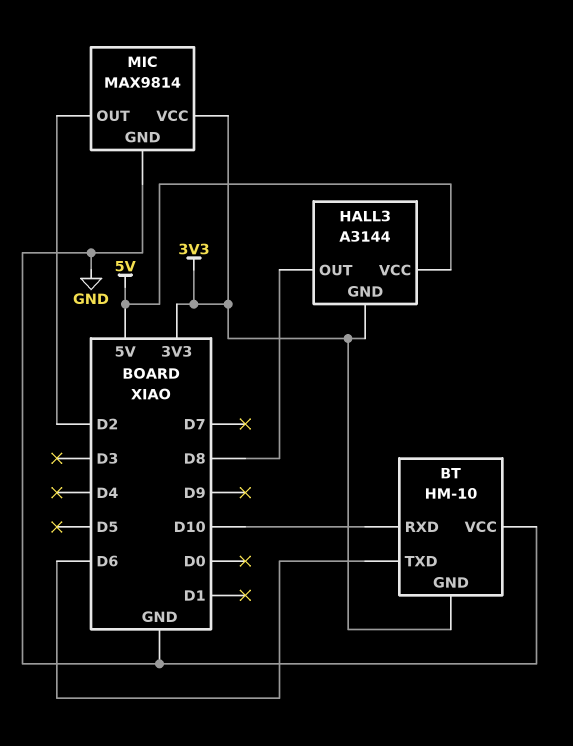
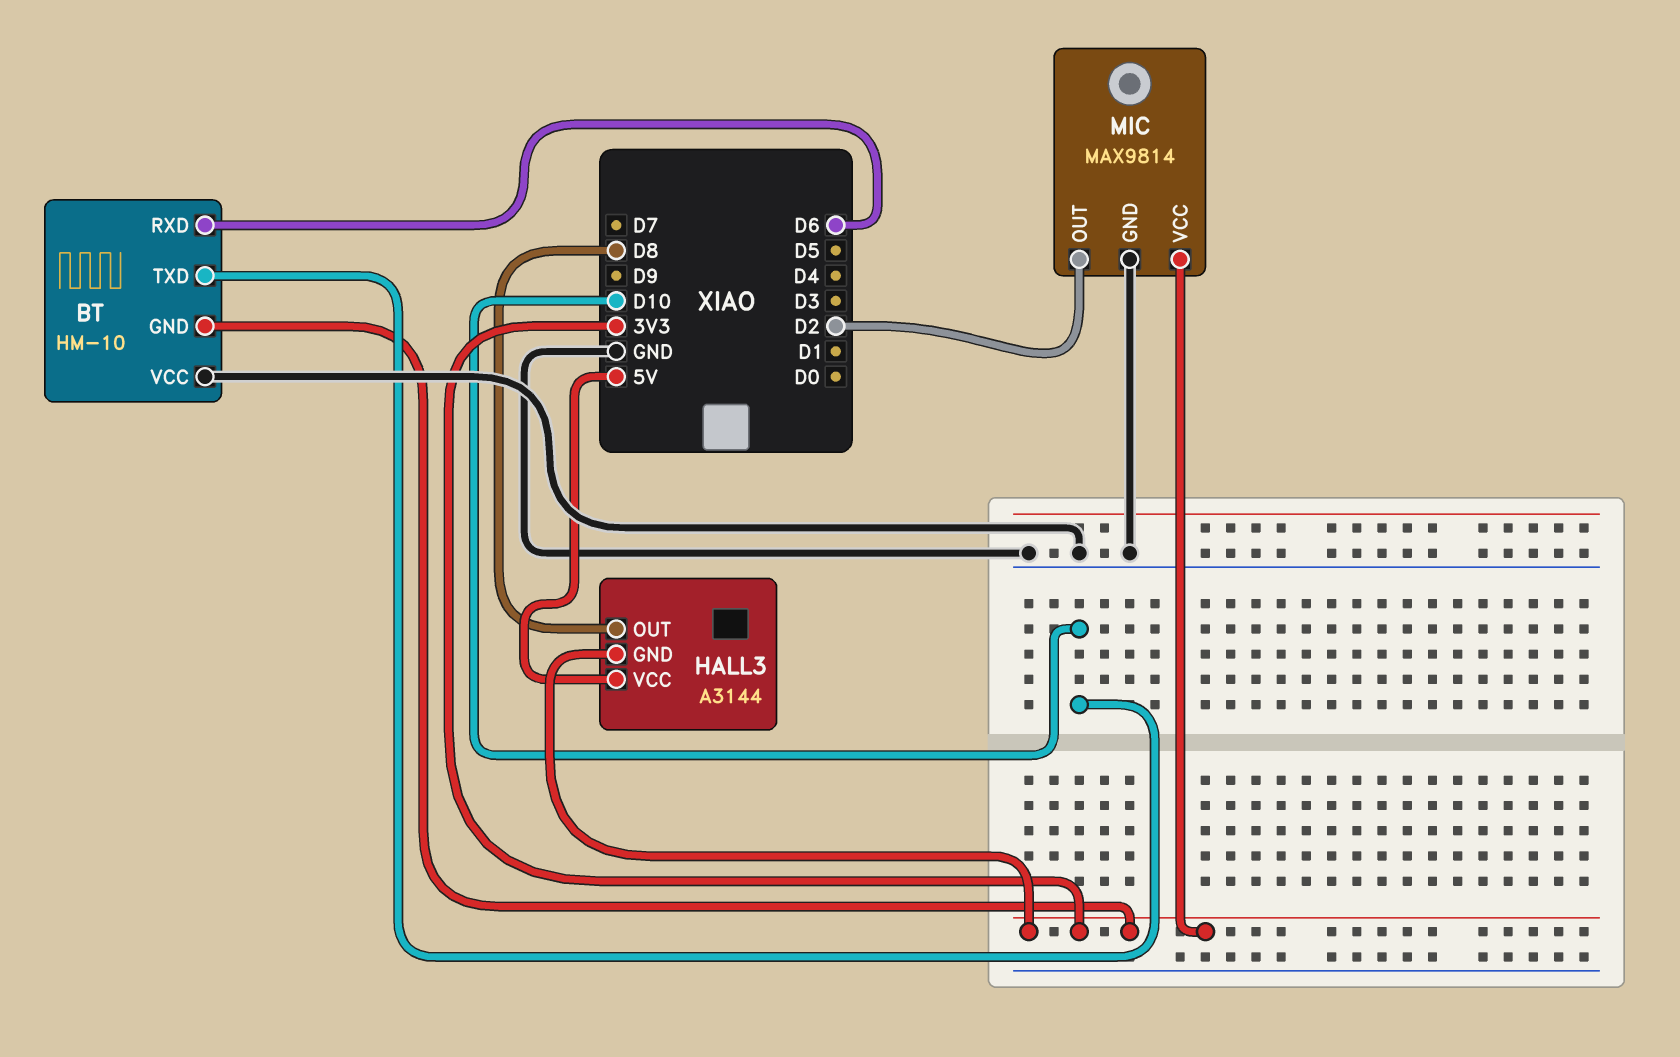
BT pin RXD: D10 -> D6
BT pin TXD: D6 -> D10

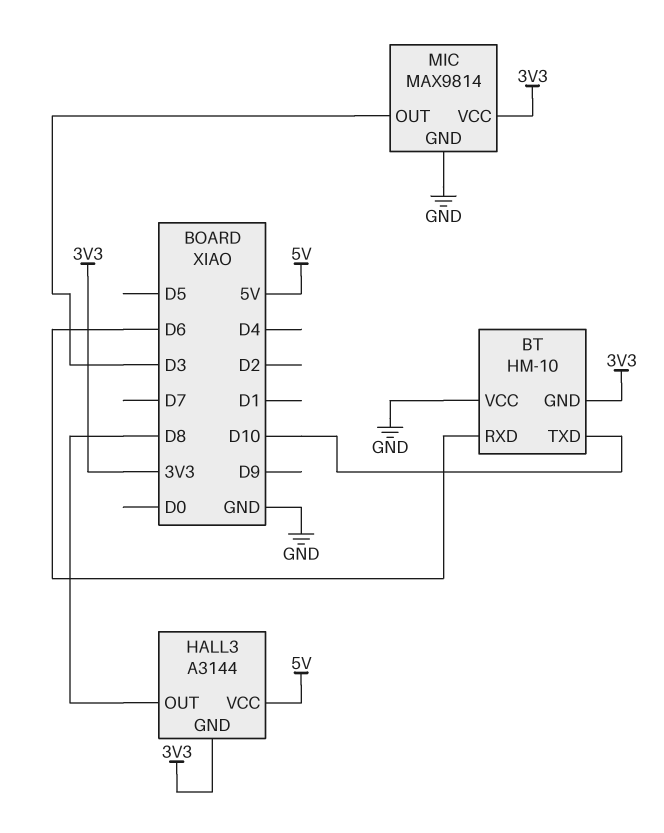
MIC pin OUT: D2 -> D3

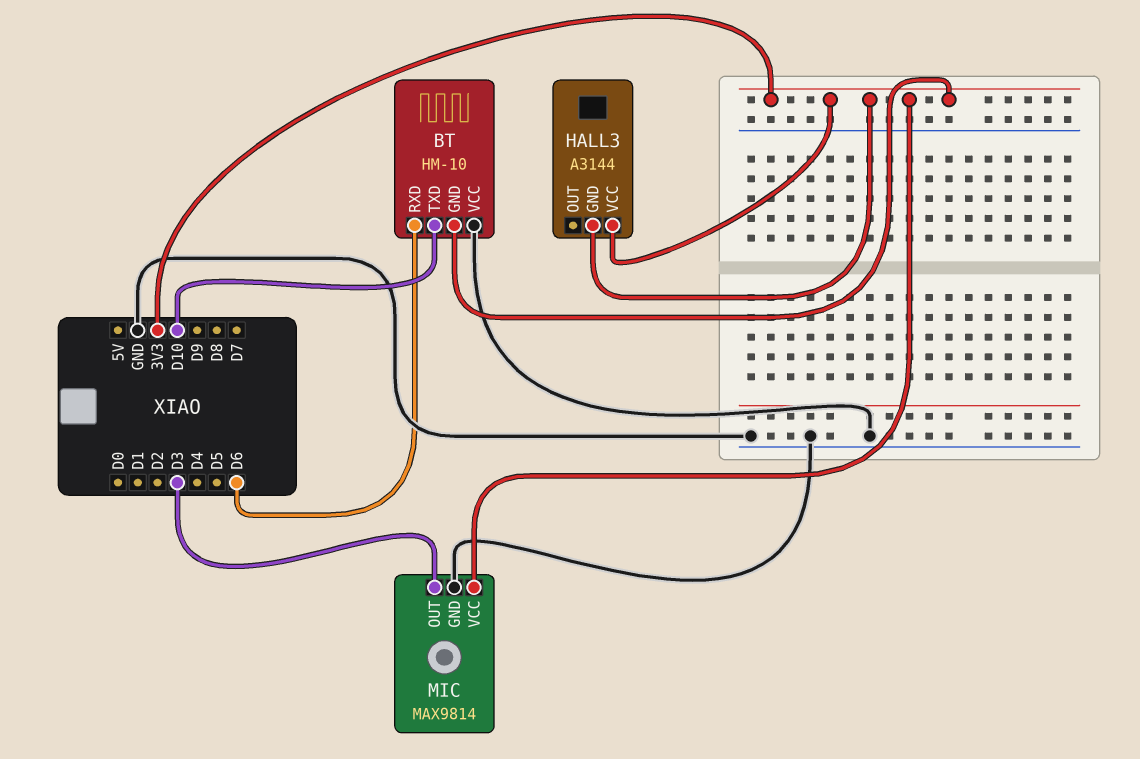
HALL3 pin OUT: D8 -> none
HALL3 pin VCC: 5V -> 3V3

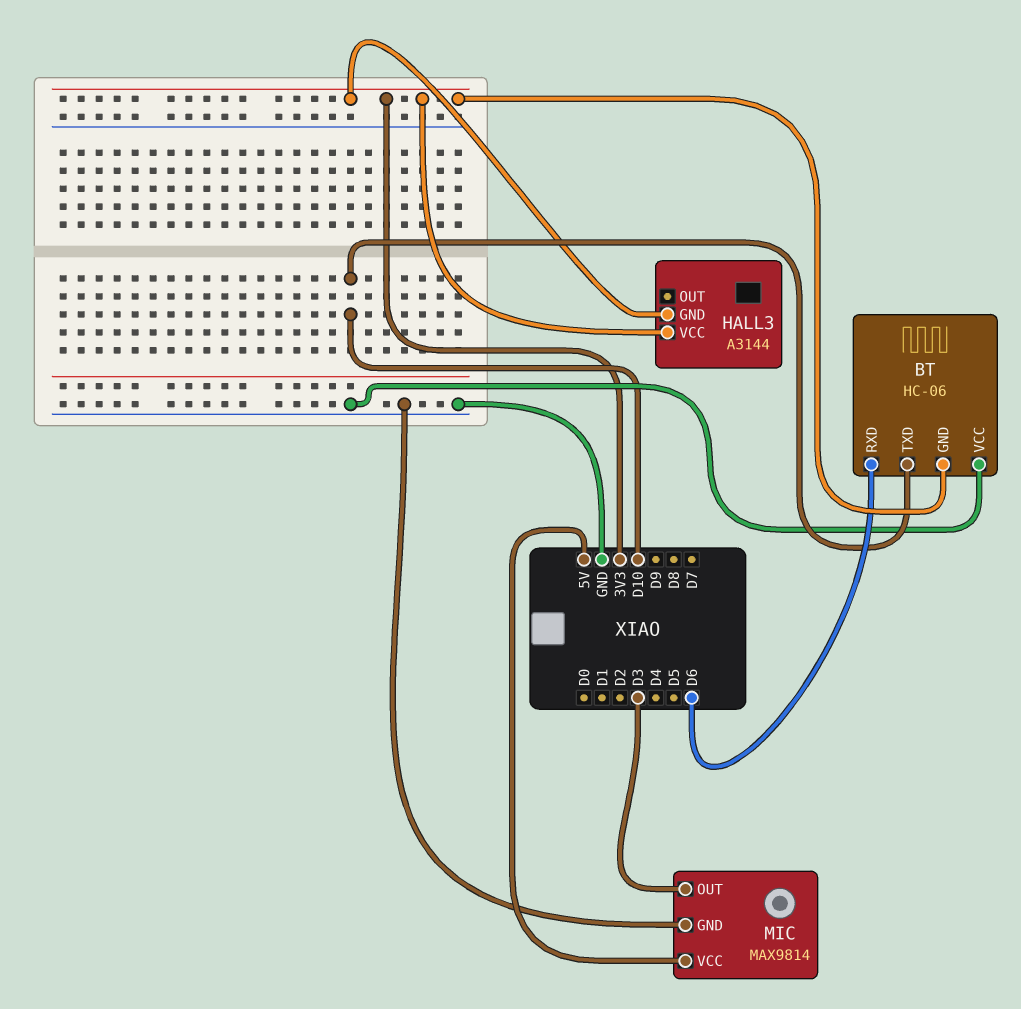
BT: HM-10 -> HC-06
MIC pin VCC: 3V3 -> 5V

